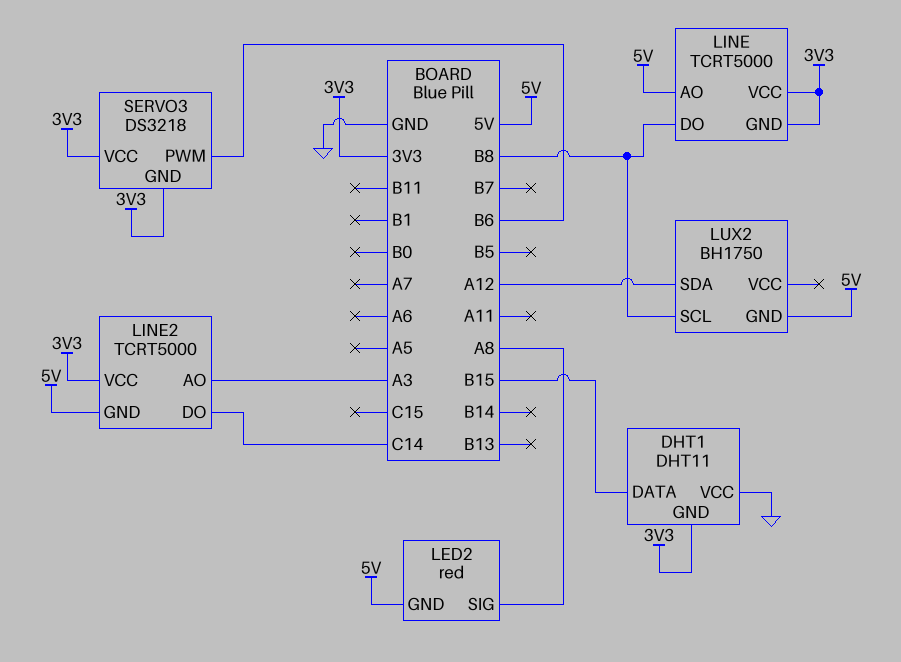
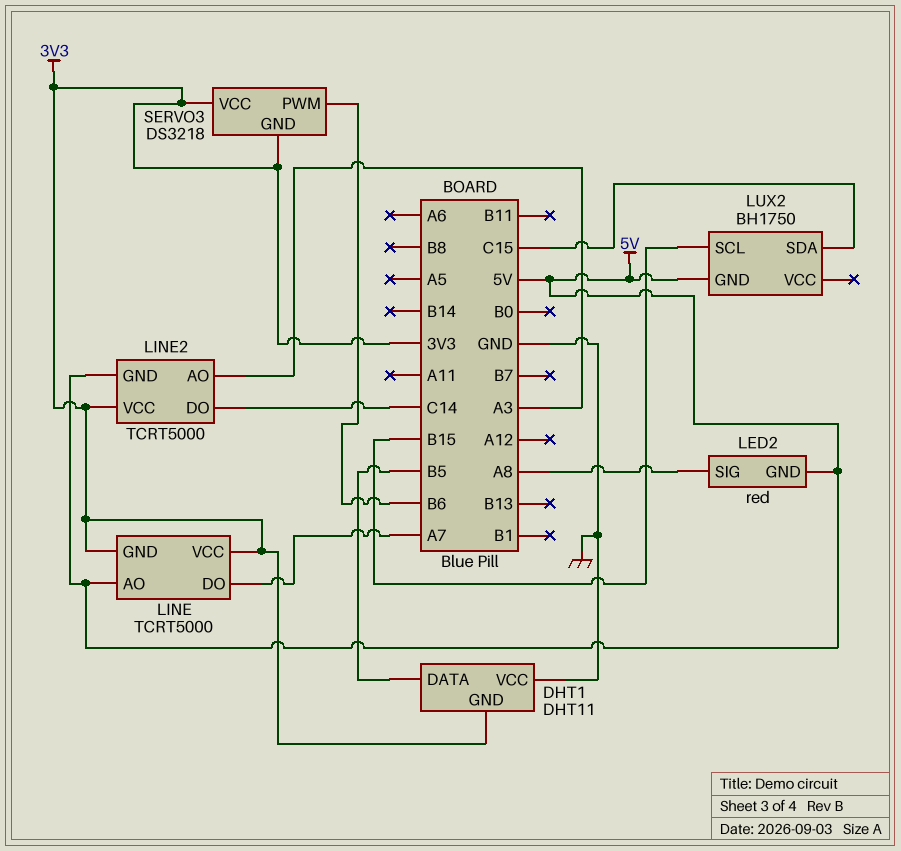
DHT1 pin DATA: B15 -> B5
LINE pin DO: B8 -> A7
LUX2 pin SCL: B8 -> B15
LUX2 pin SDA: A12 -> C15

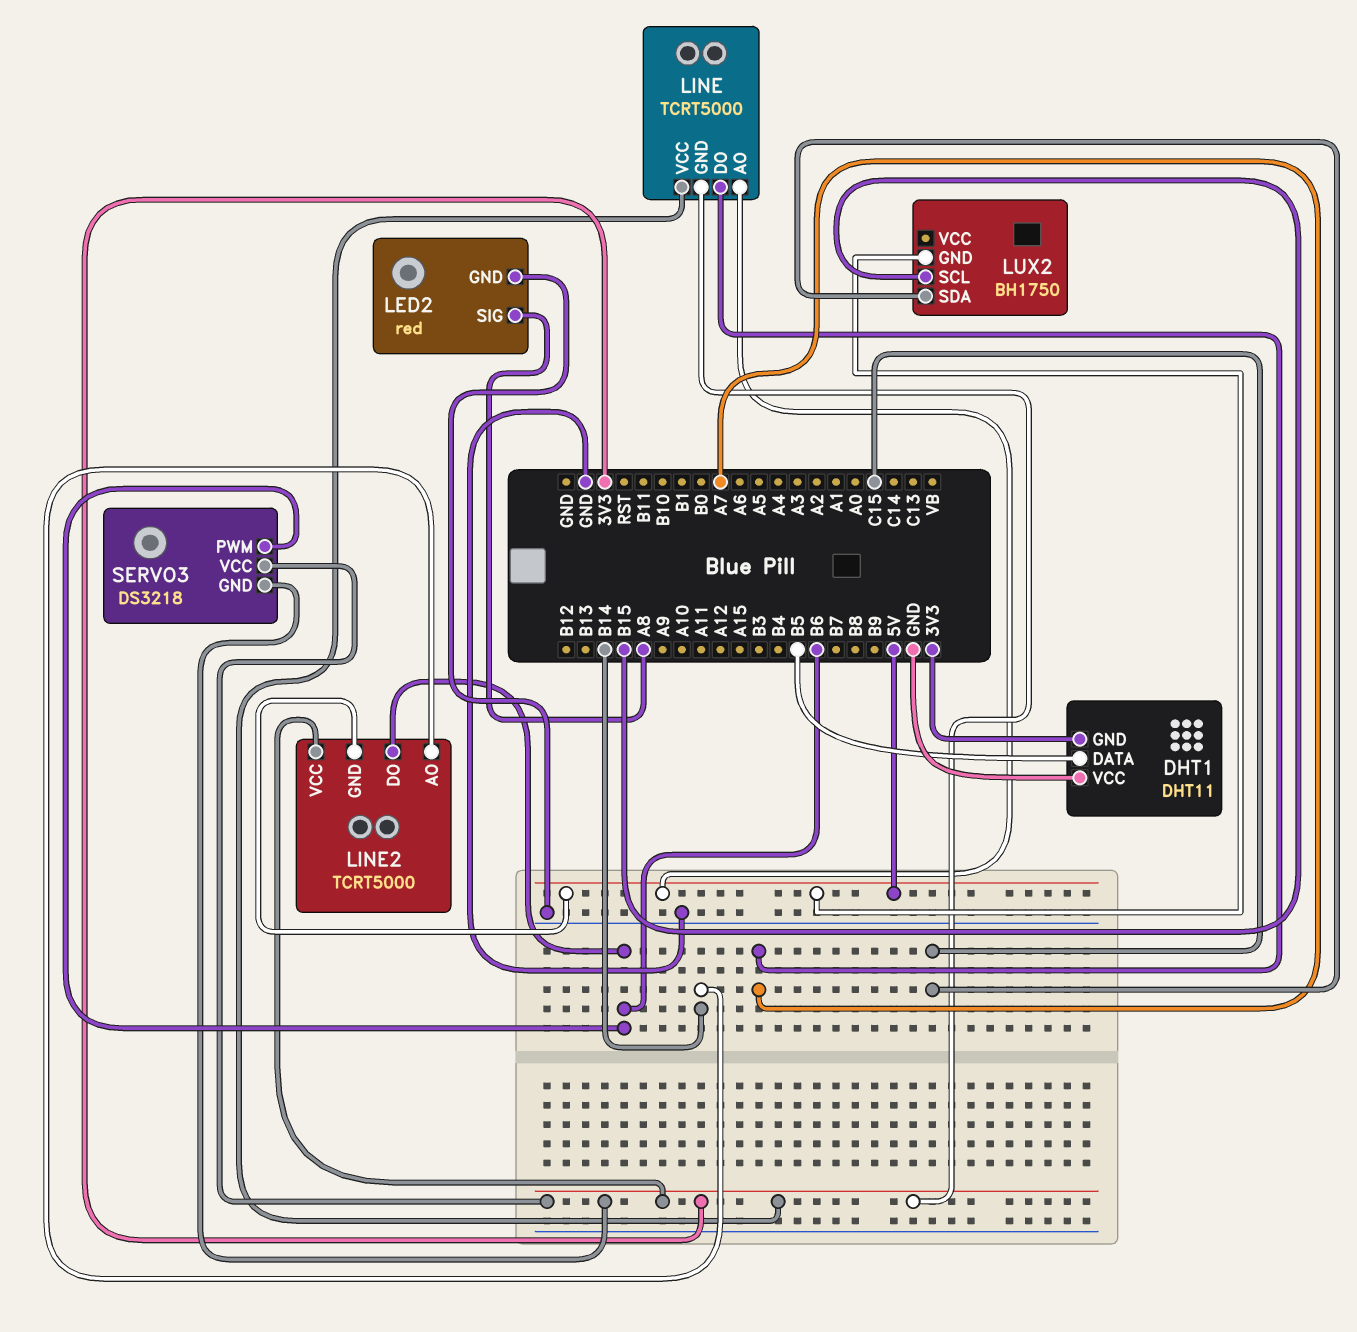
LED2 pin GND: 5V -> GND
LINE2 pin AO: A3 -> B14
LINE2 pin DO: C14 -> B6

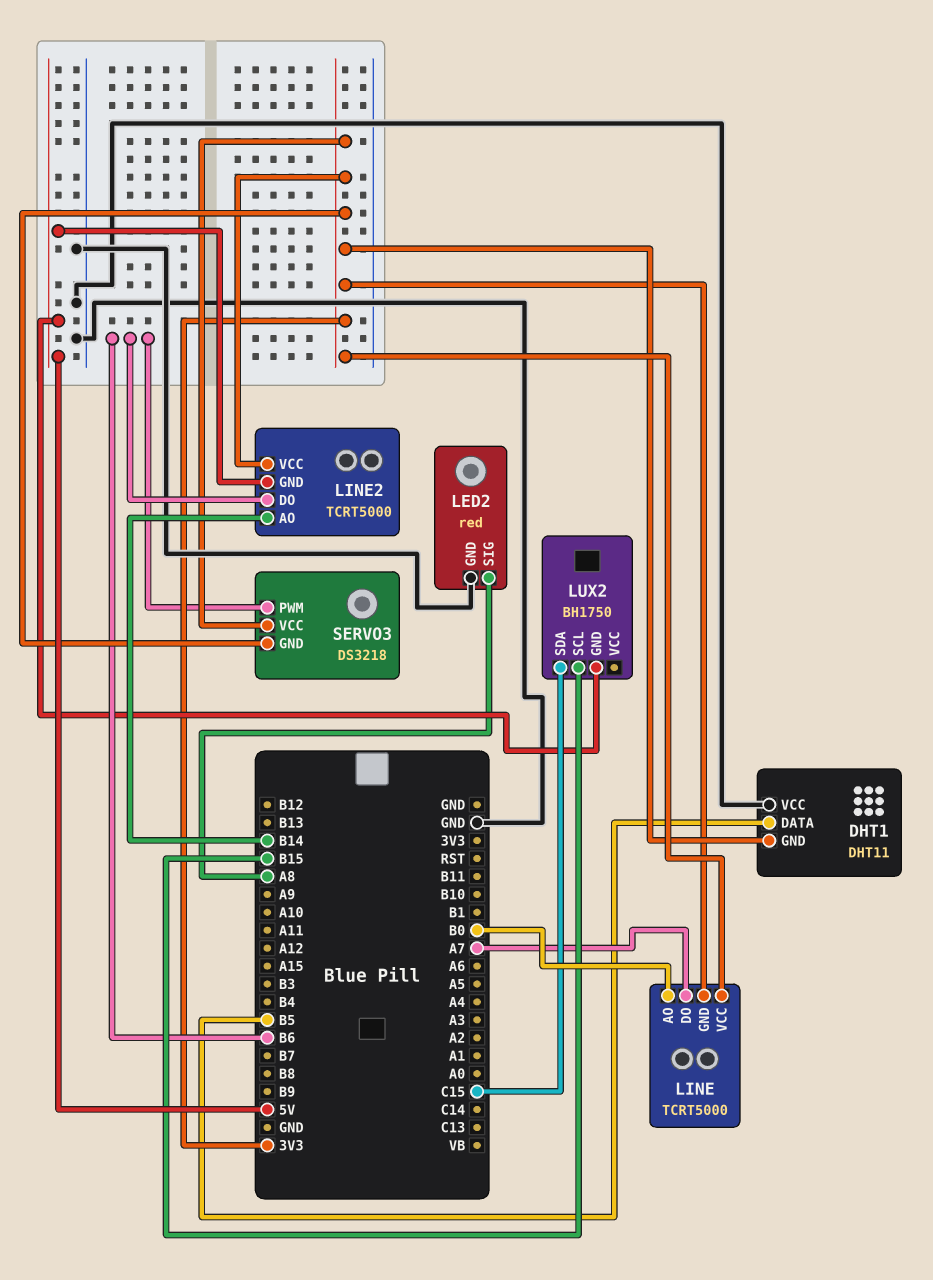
LINE pin AO: 5V -> B0

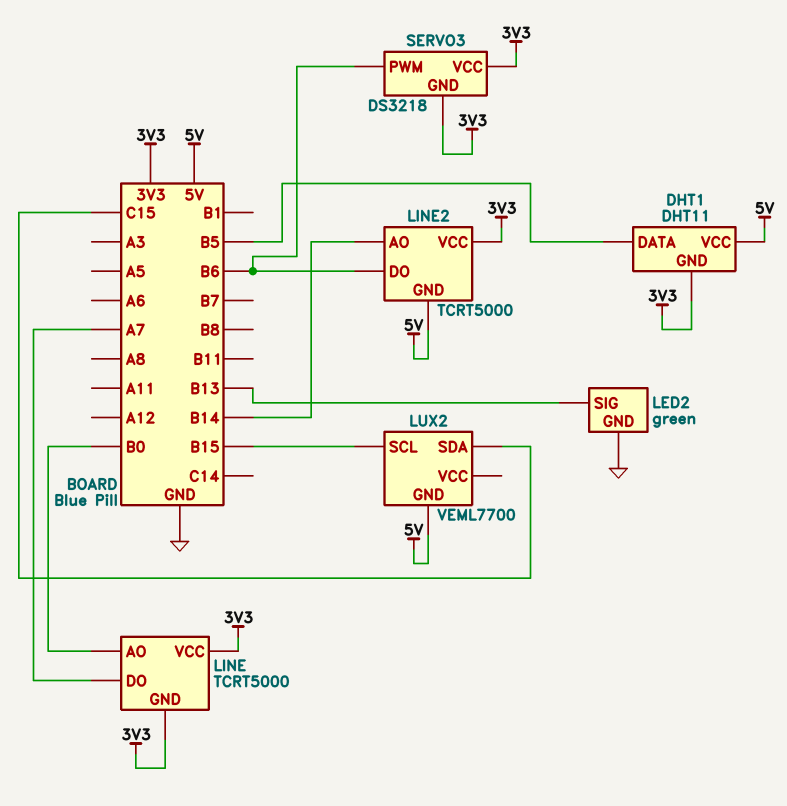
DHT1 pin VCC: GND -> 5V
LED2: red -> green
LED2 pin SIG: A8 -> B13
LUX2: BH1750 -> VEML7700

